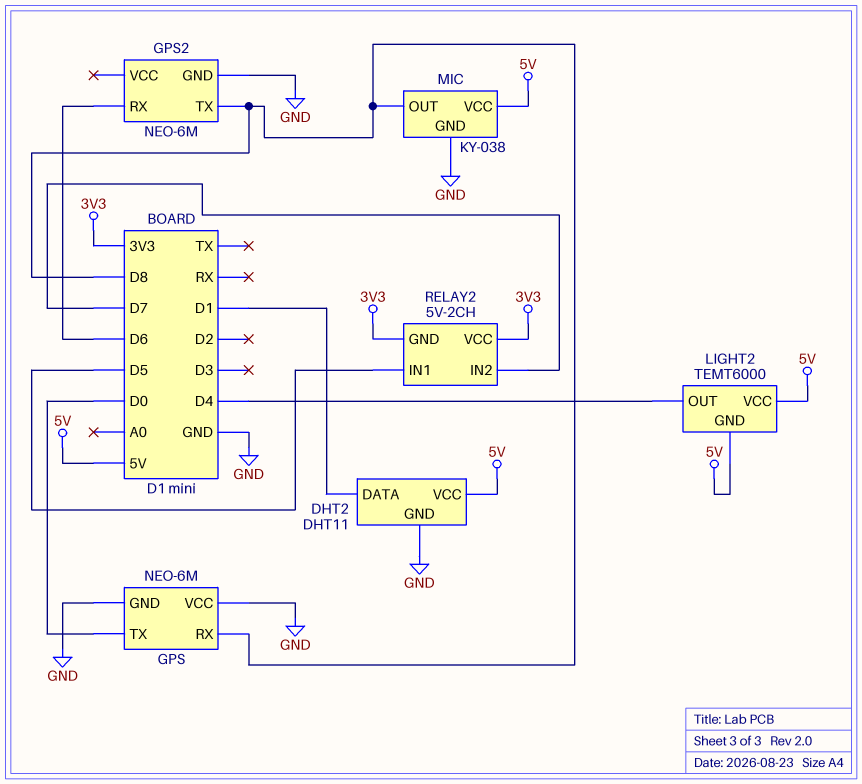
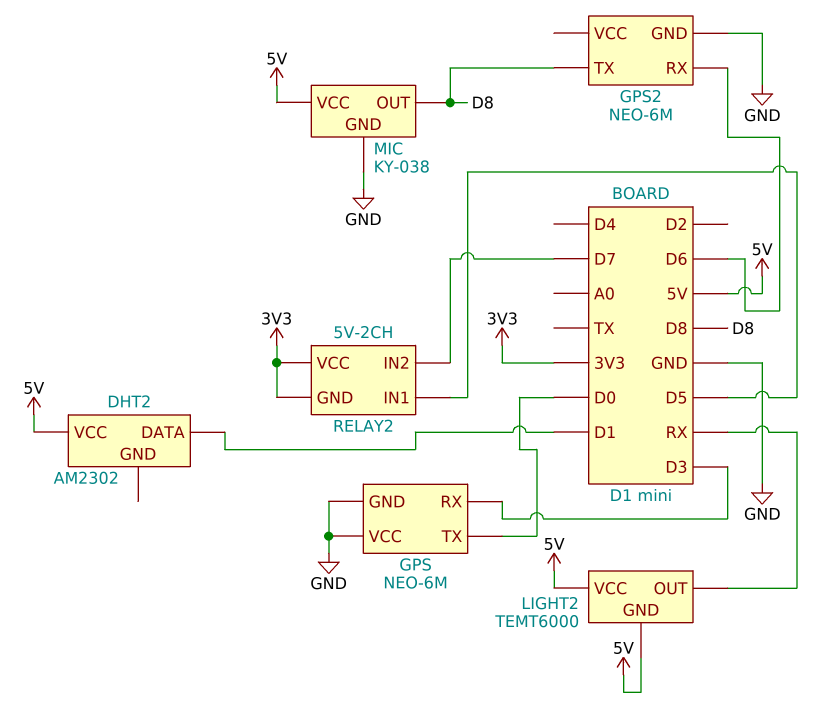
DHT2: DHT11 -> AM2302
DHT2 pin GND: GND -> none
GPS pin RX: D8 -> D3
LIGHT2 pin OUT: D4 -> RX

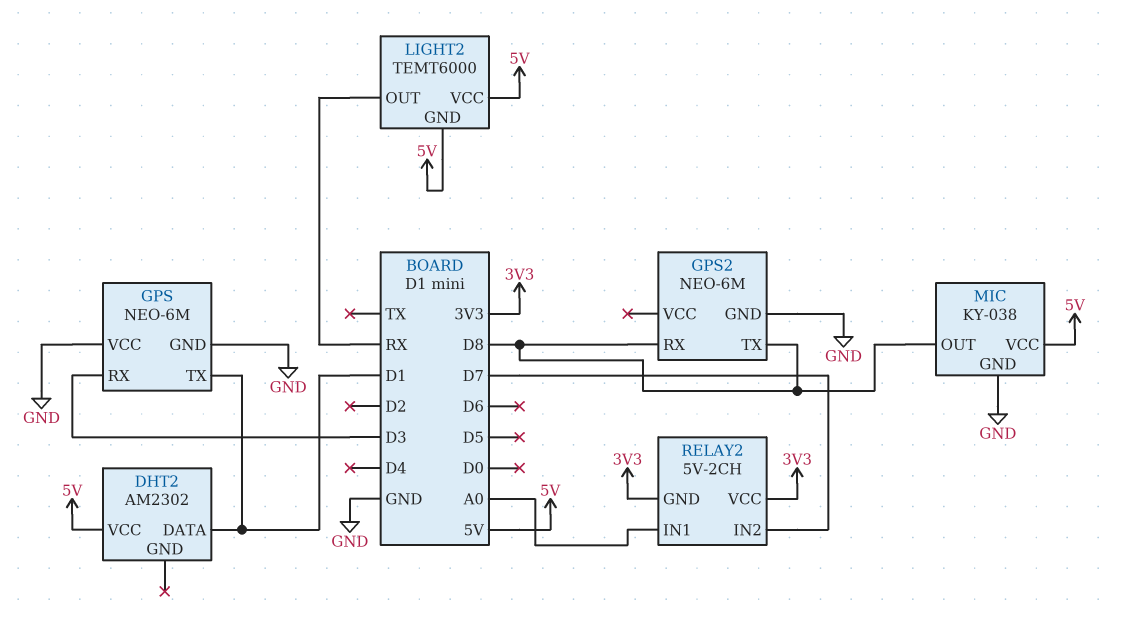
GPS pin TX: D0 -> D1
GPS2 pin RX: D6 -> D8
RELAY2 pin IN1: D5 -> A0

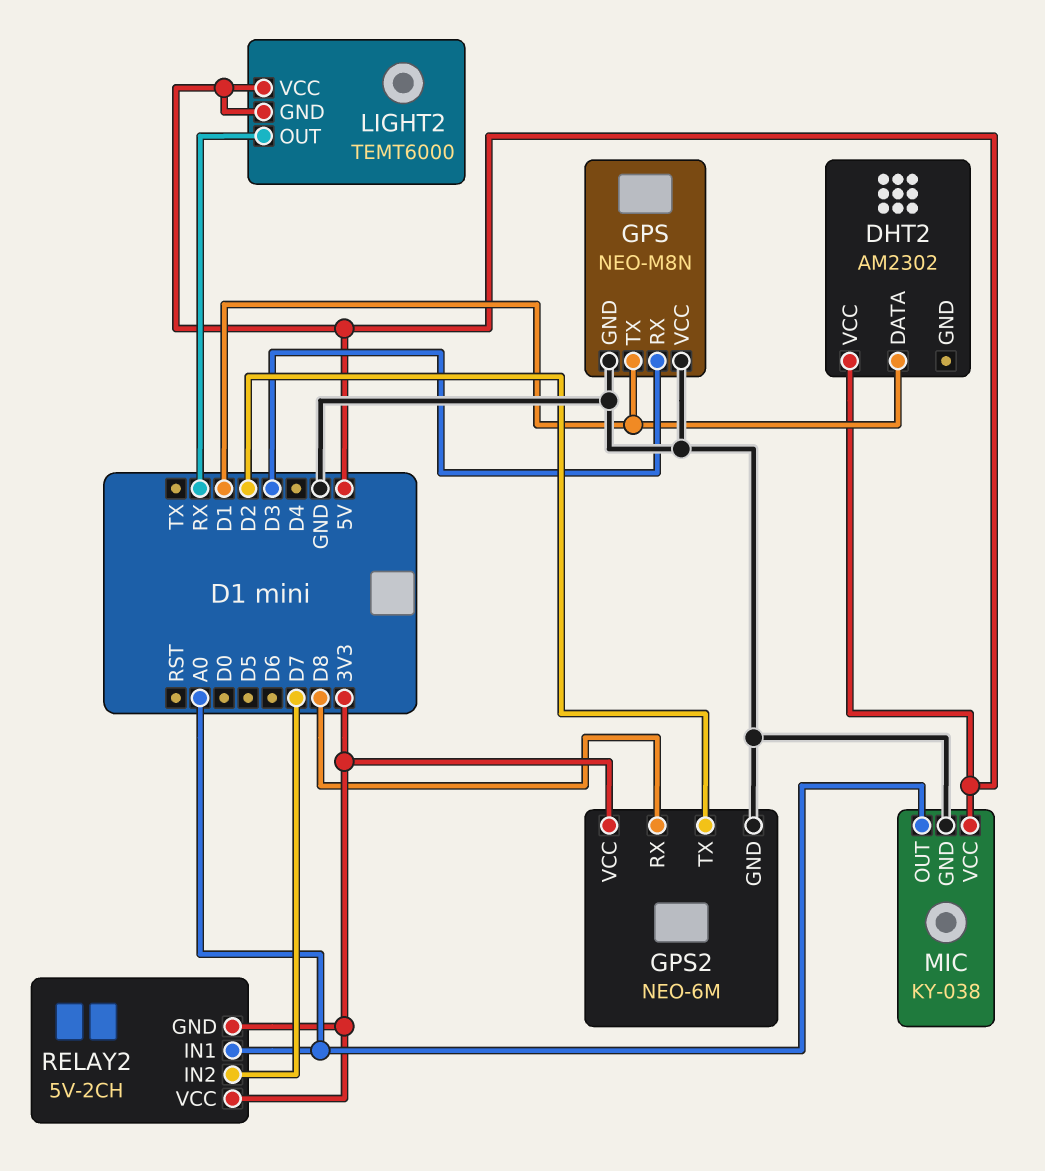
GPS: NEO-6M -> NEO-M8N
GPS2 pin TX: D8 -> D2
GPS2 pin VCC: none -> 3V3
MIC pin OUT: D8 -> A0

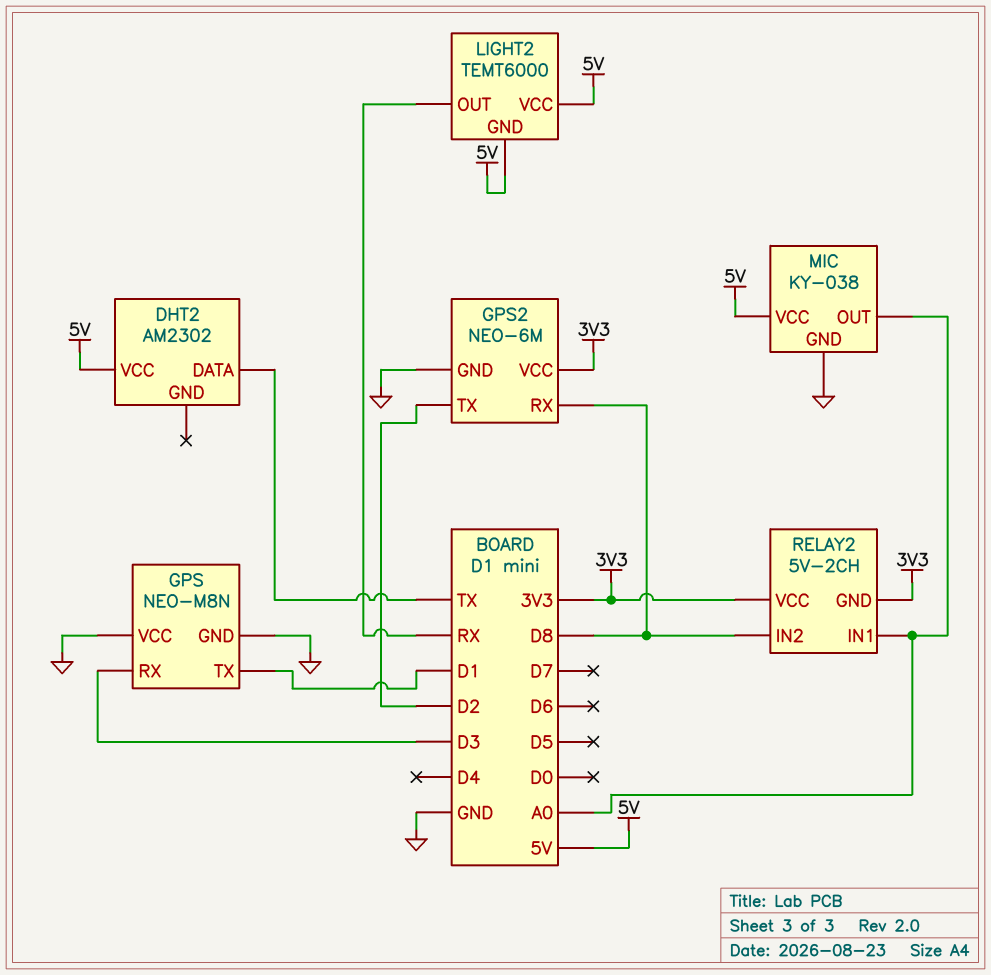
DHT2 pin DATA: D1 -> TX
RELAY2 pin IN2: D7 -> D8

